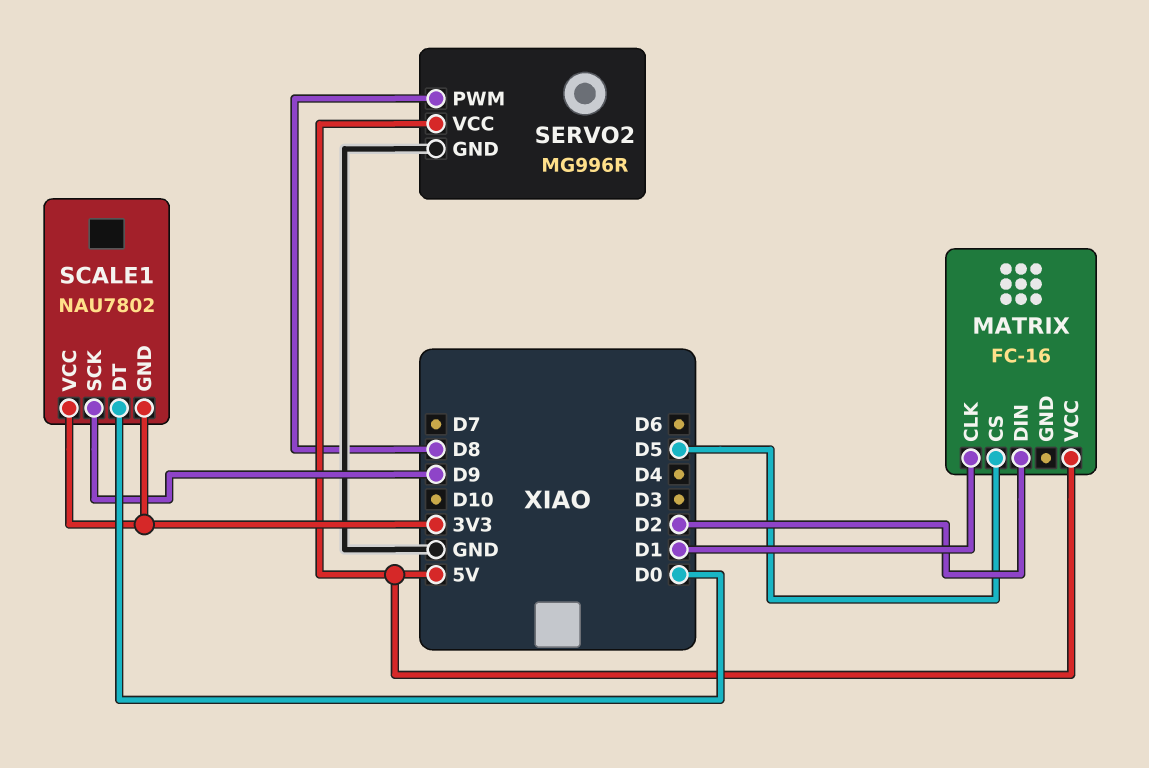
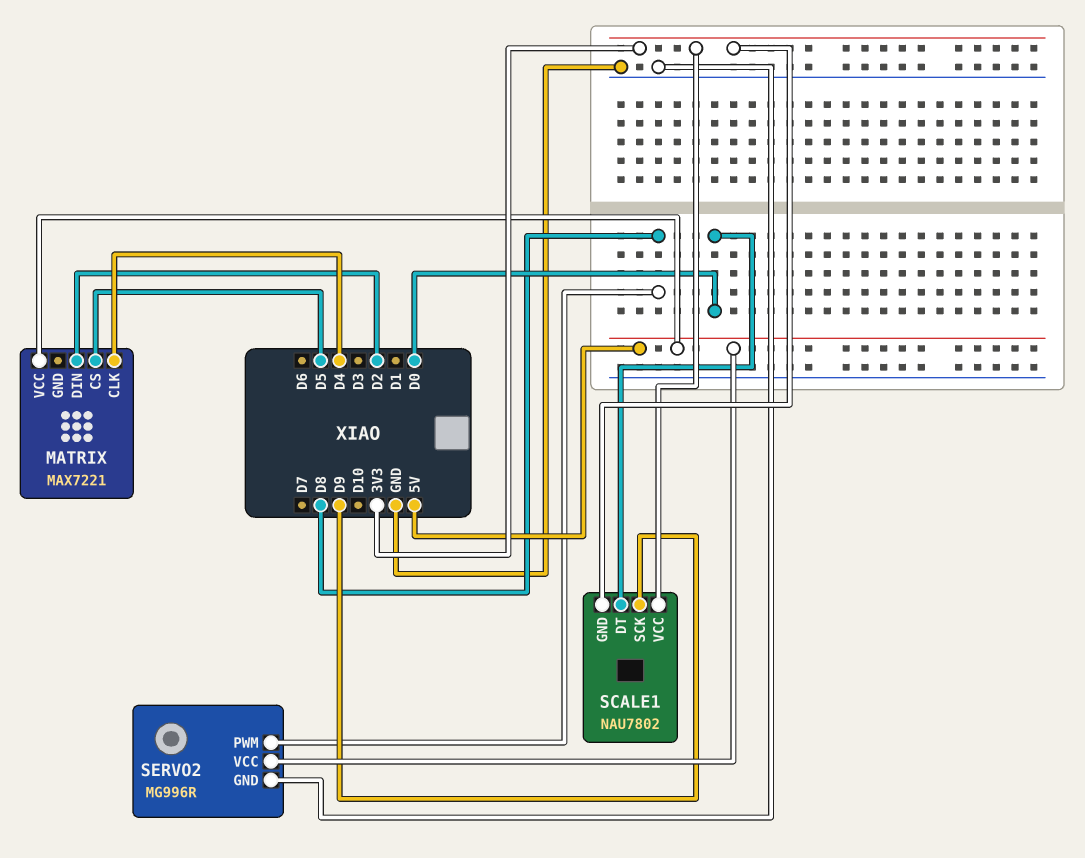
MATRIX: FC-16 -> MAX7221
MATRIX pin CLK: D1 -> D4

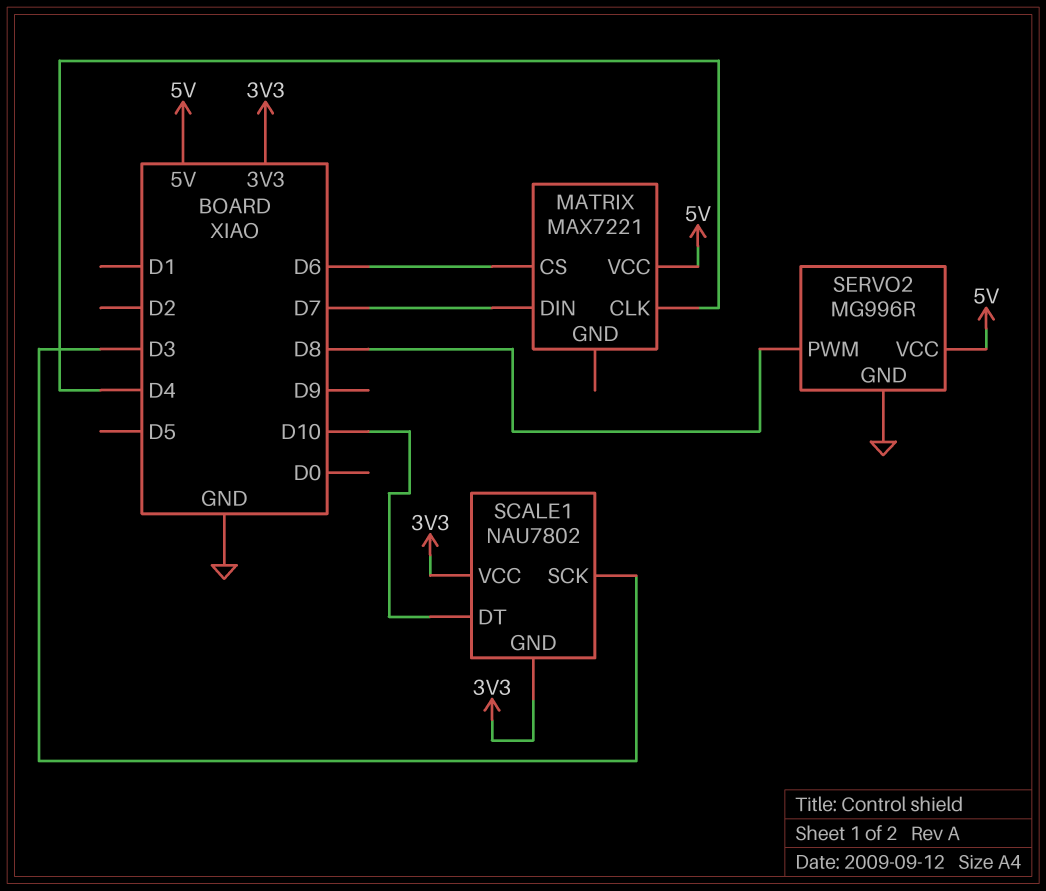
MATRIX pin CS: D5 -> D6
MATRIX pin DIN: D2 -> D7
SCALE1 pin DT: D0 -> D10
SCALE1 pin SCK: D9 -> D3

